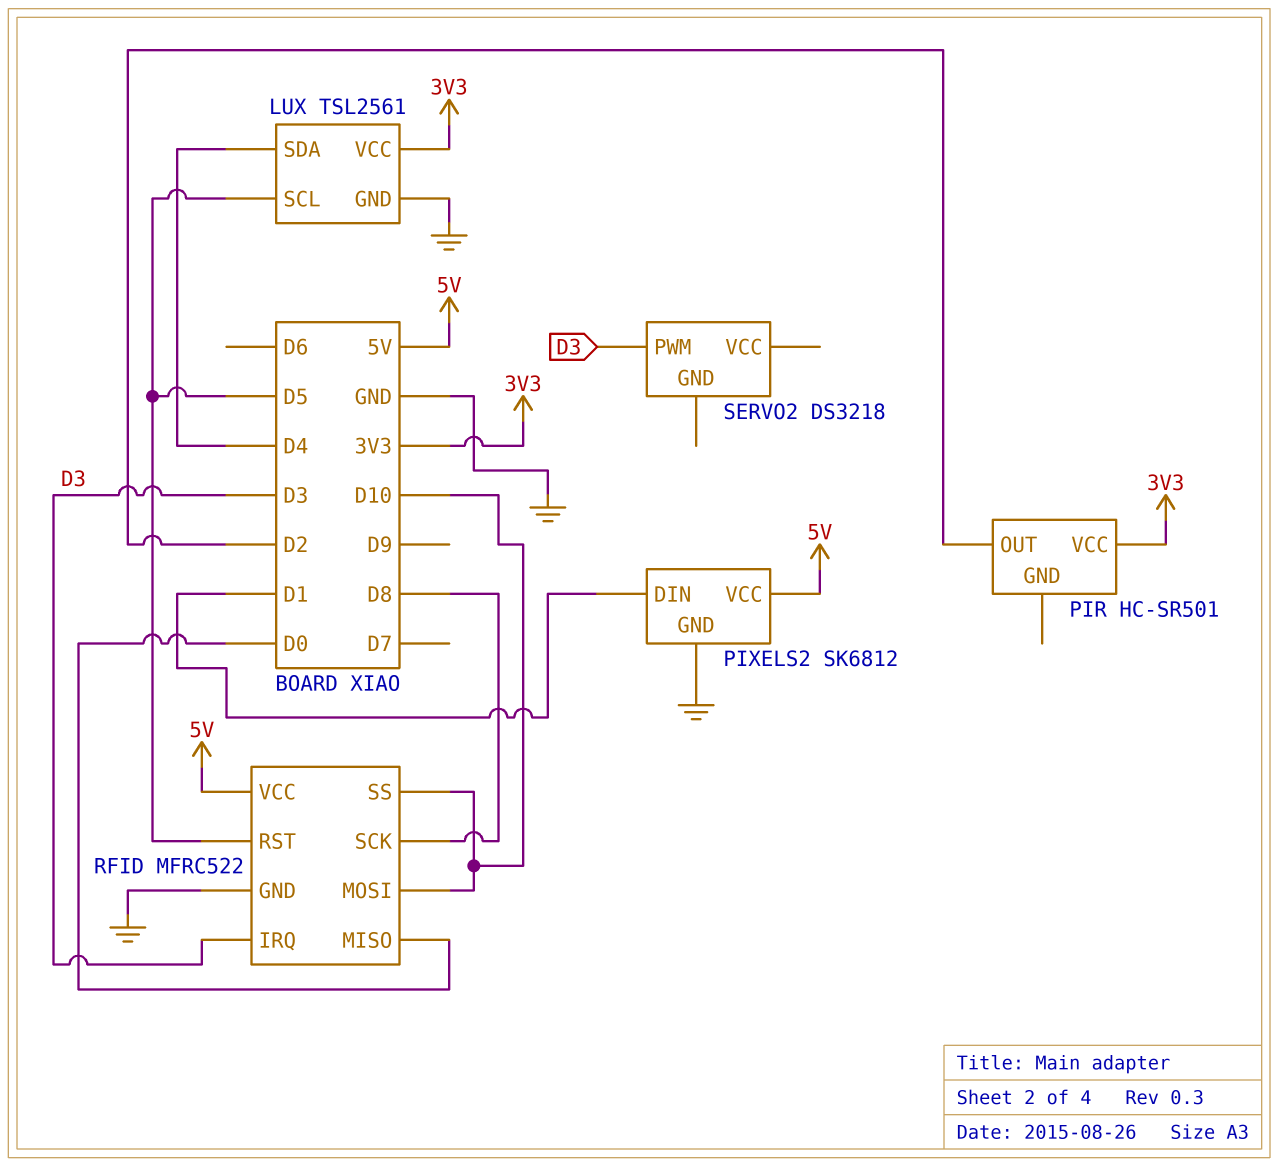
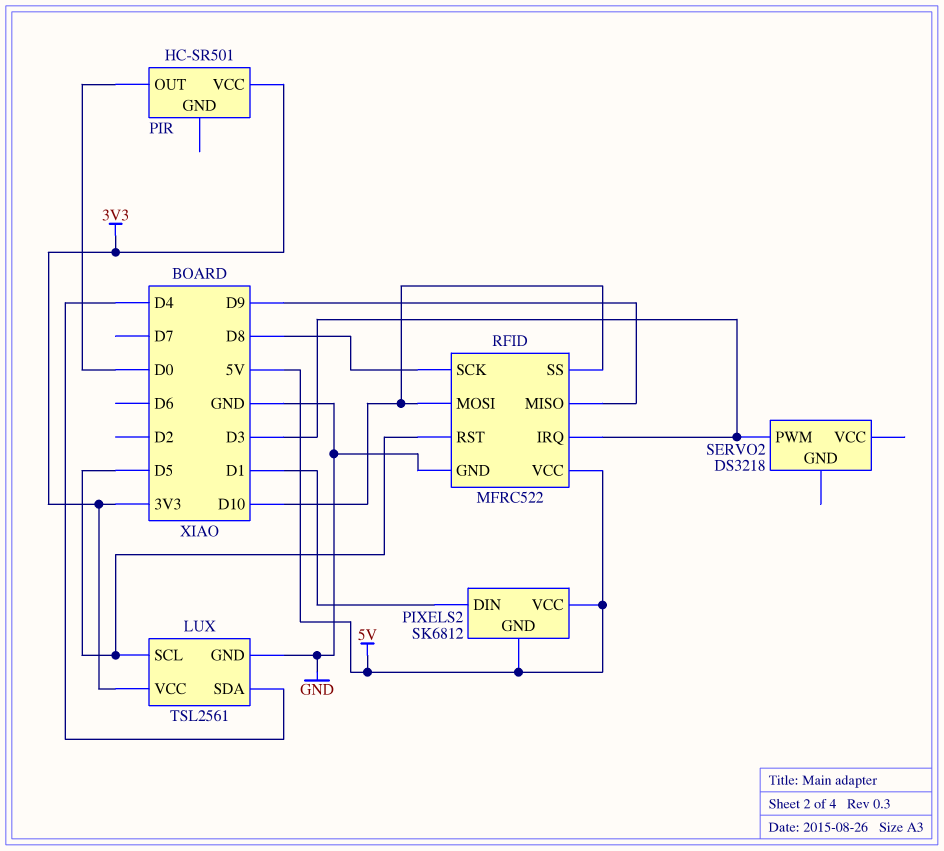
PIR pin OUT: D2 -> D0
PIXELS2 pin GND: GND -> 5V
RFID pin MISO: D0 -> D9

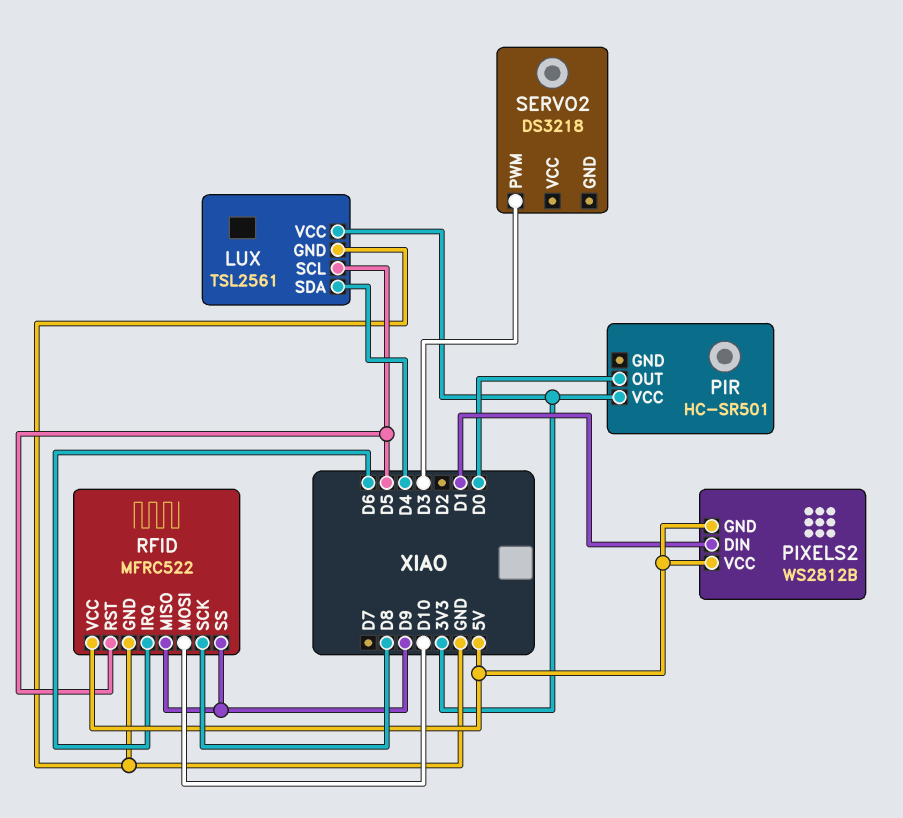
PIXELS2: SK6812 -> WS2812B
RFID pin IRQ: D3 -> D6
RFID pin SS: D10 -> D9

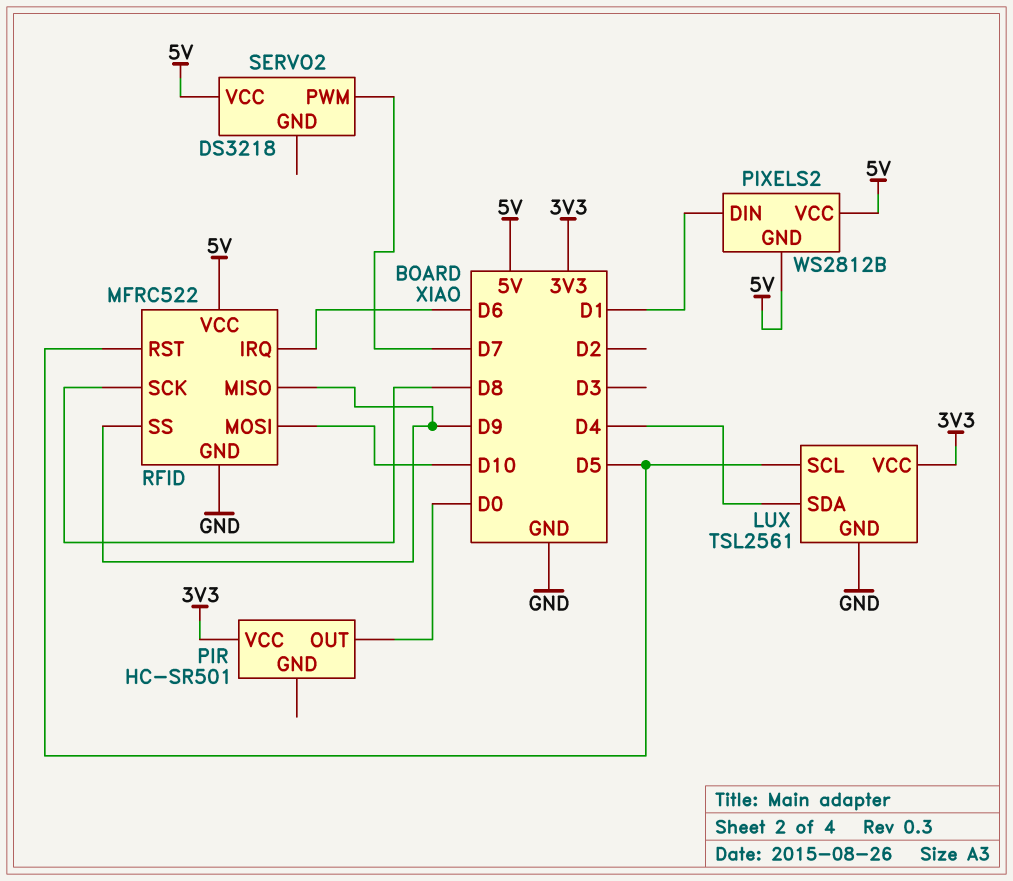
SERVO2 pin PWM: D3 -> D7
SERVO2 pin VCC: none -> 5V

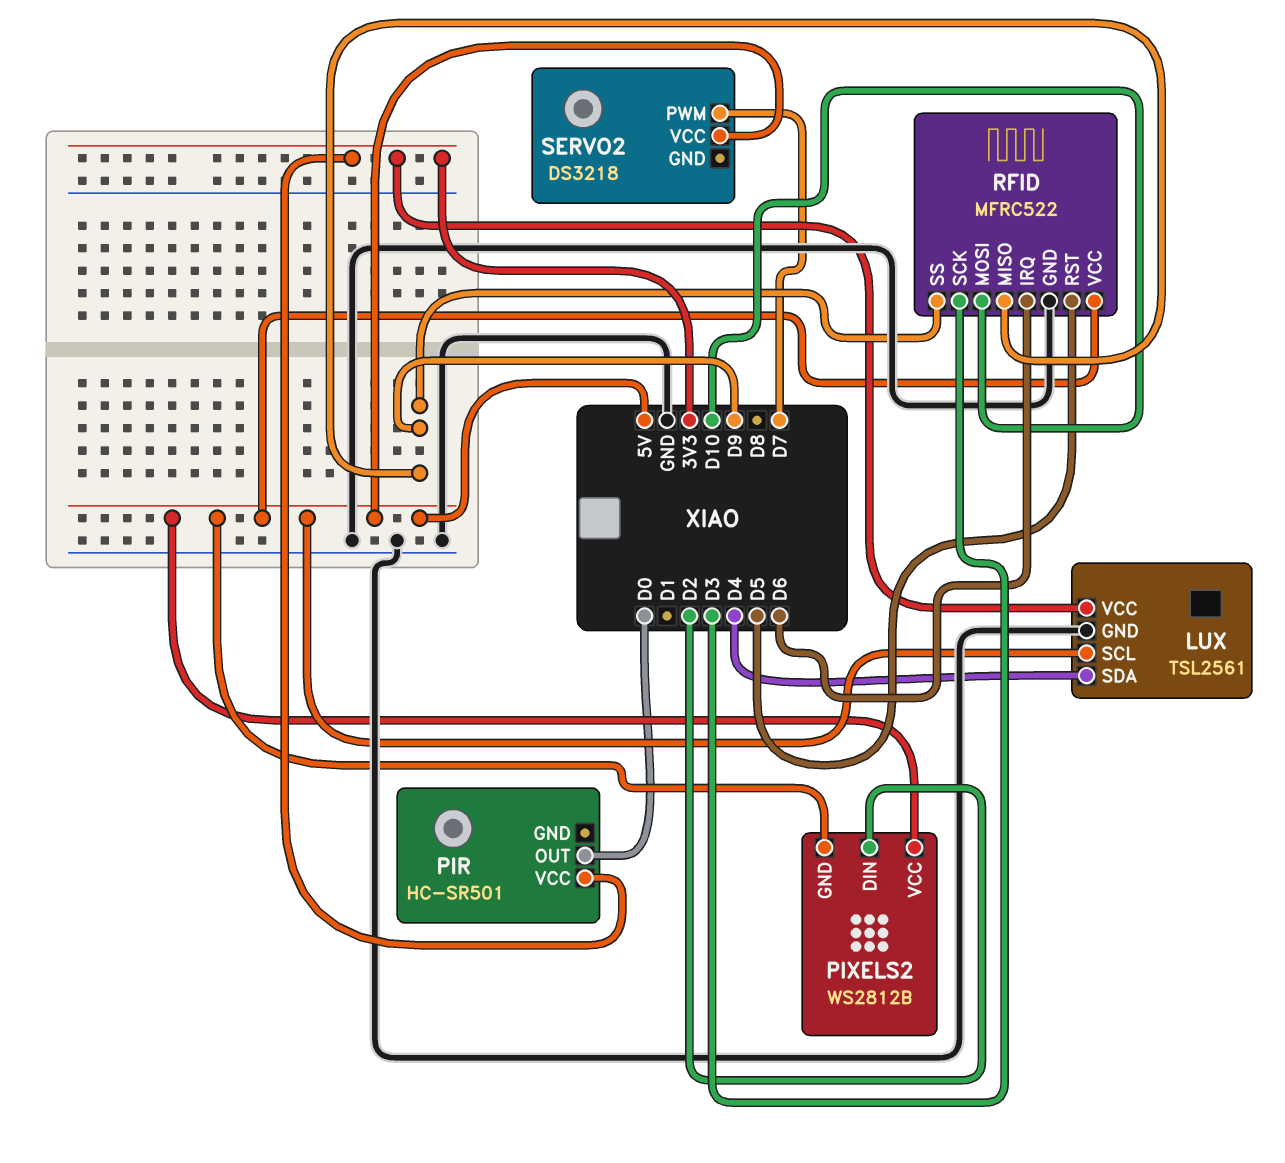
LUX pin SCL: D5 -> 5V
PIXELS2 pin DIN: D1 -> D2
RFID pin SCK: D8 -> D3

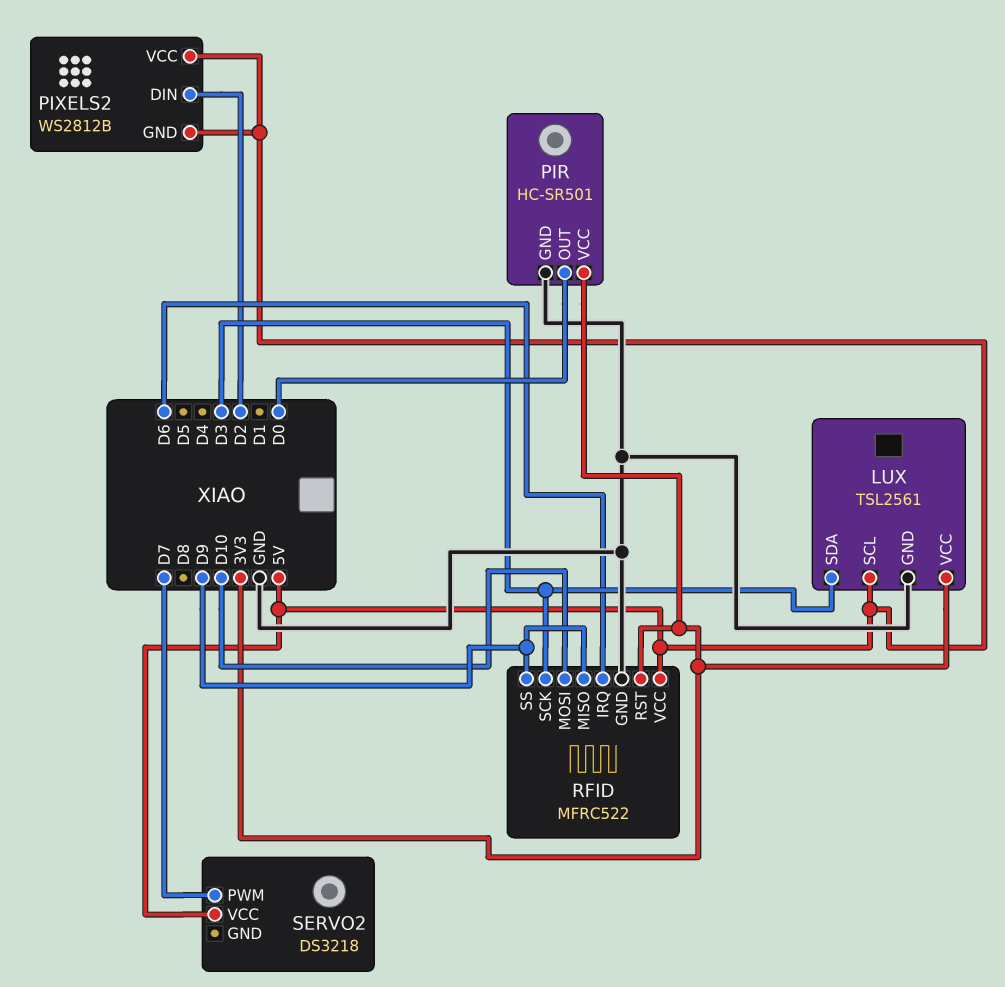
LUX pin SDA: D4 -> D3
PIR pin GND: none -> GND
RFID pin RST: D5 -> 3V3

